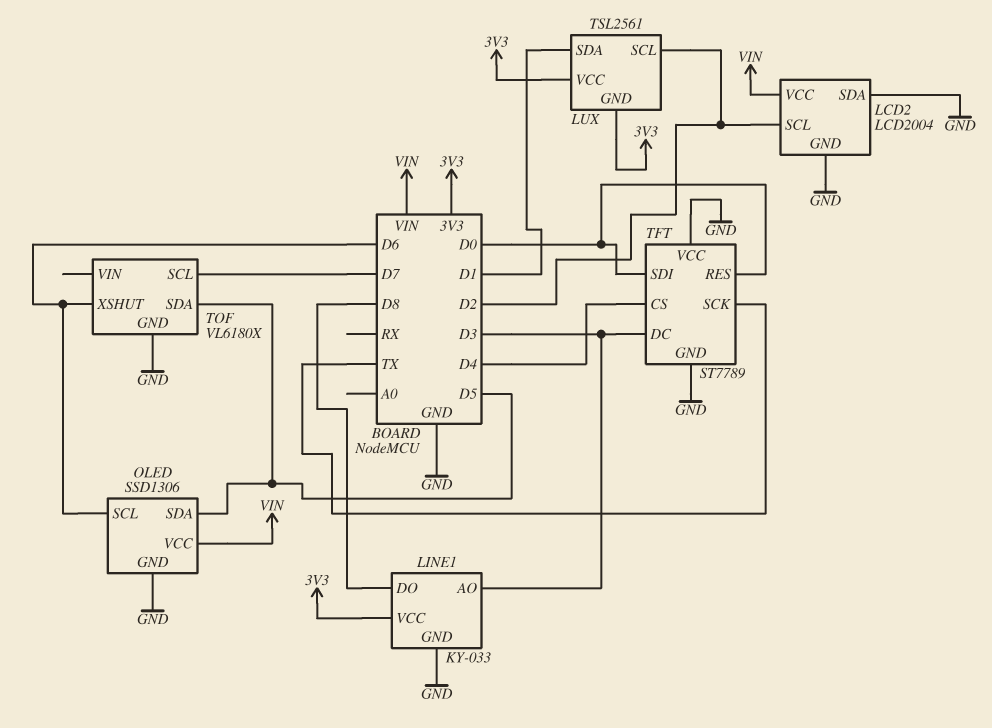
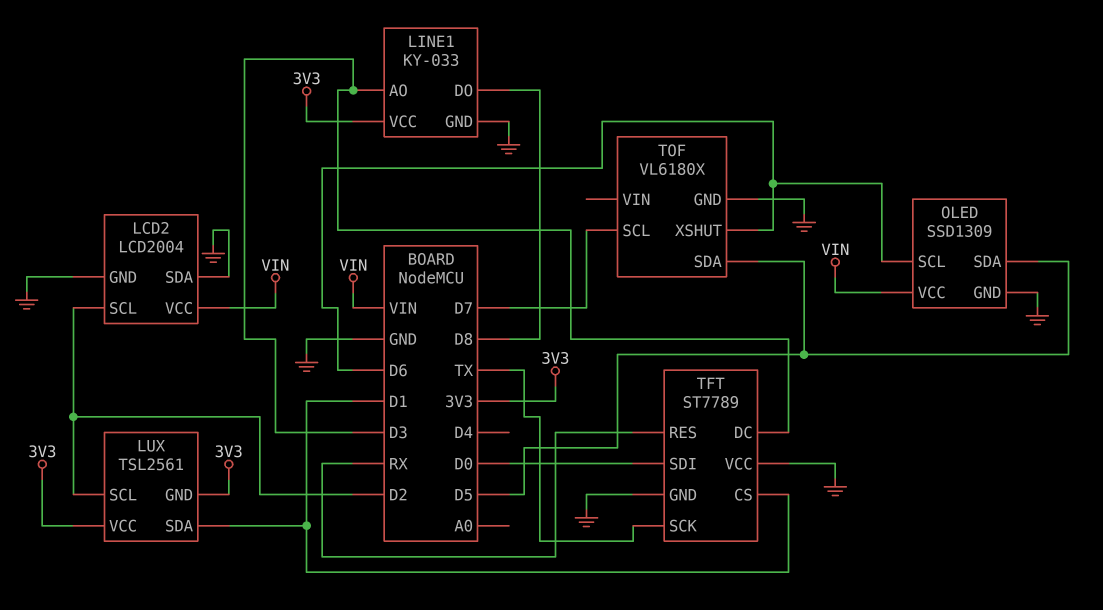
OLED: SSD1306 -> SSD1309
TFT pin CS: D4 -> D1
TFT pin RES: D0 -> RX

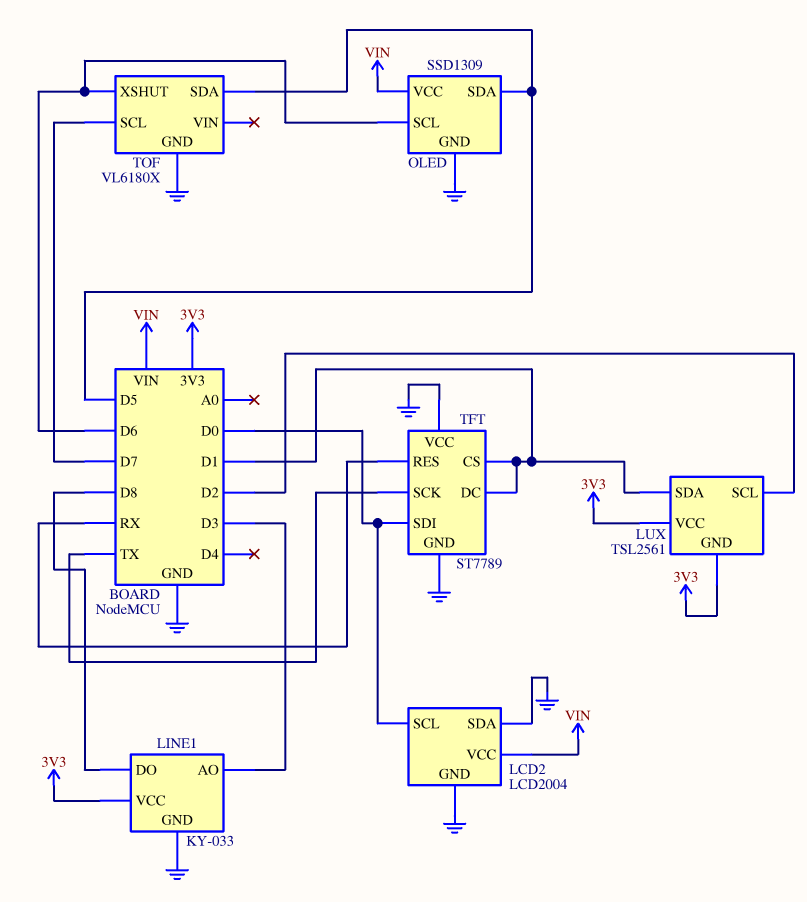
LCD2 pin SCL: D2 -> D0
TFT pin DC: D3 -> D1

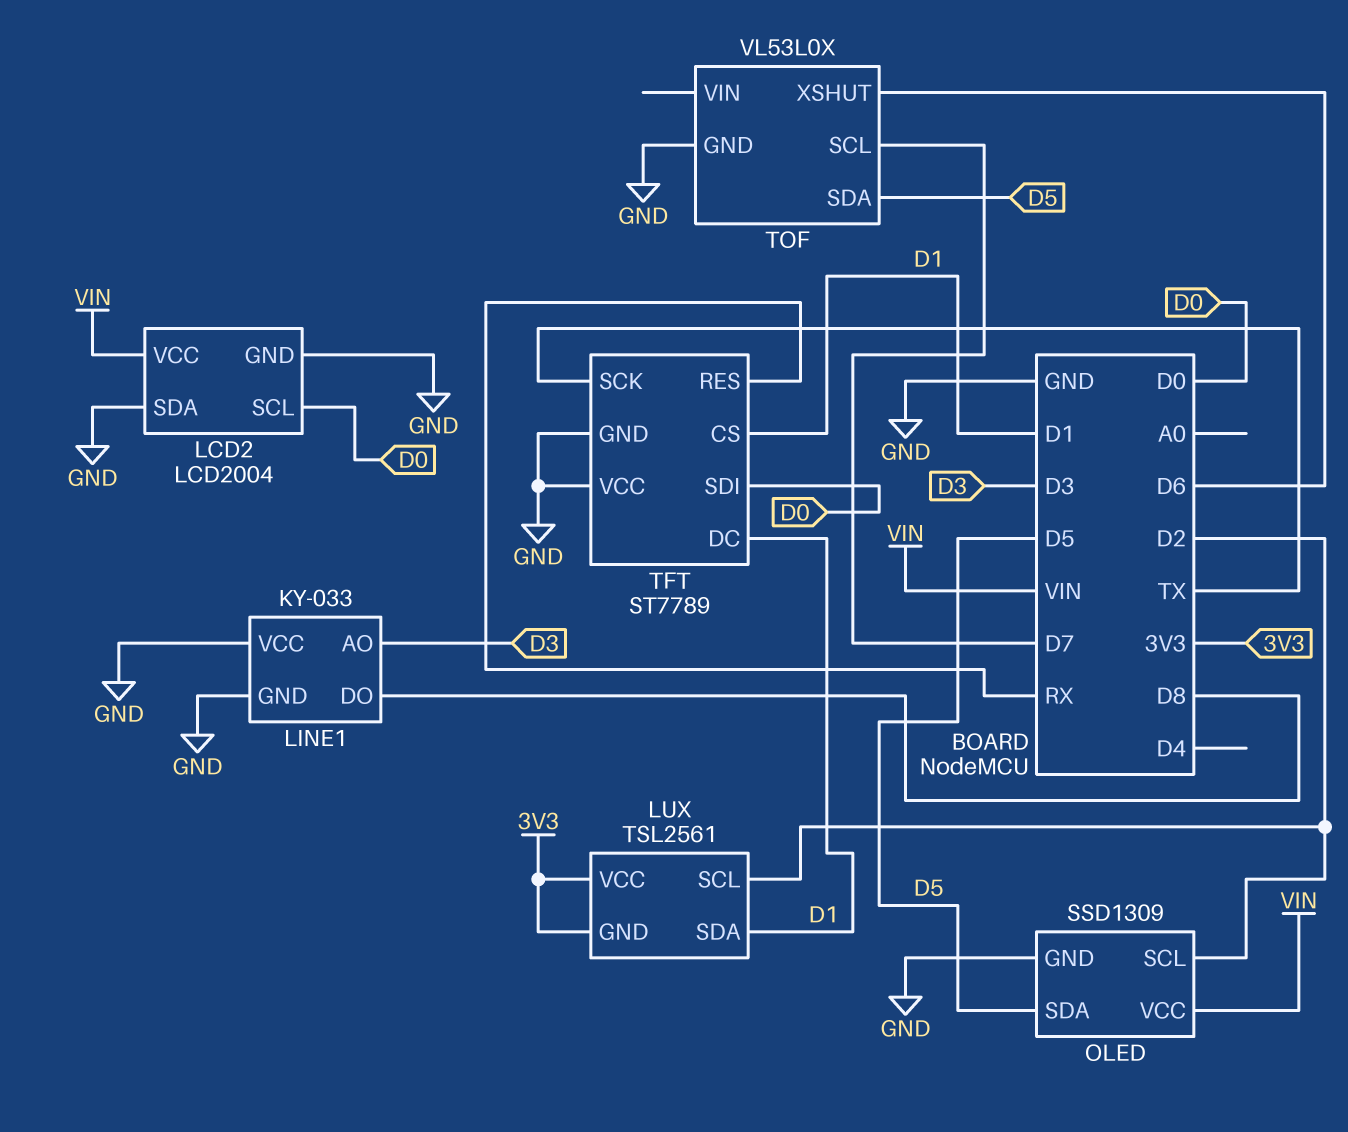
LINE1 pin VCC: 3V3 -> GND
OLED pin SCL: D6 -> D2
TOF: VL6180X -> VL53L0X

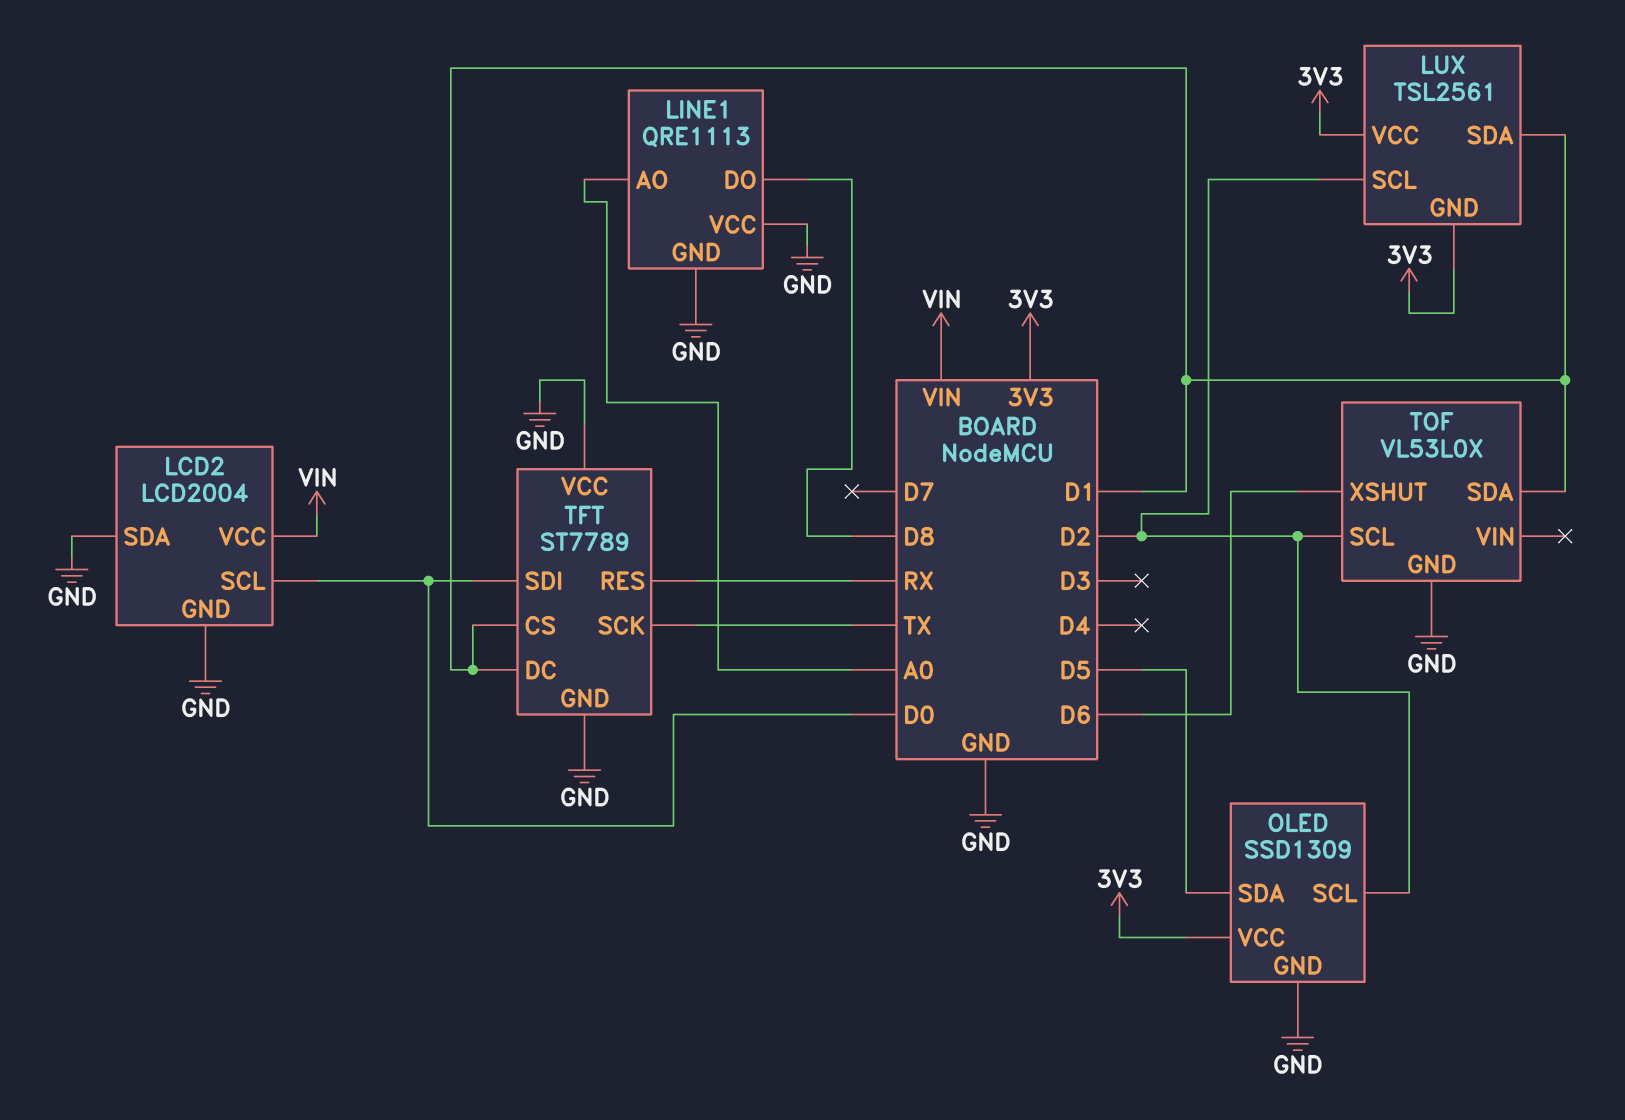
LINE1: KY-033 -> QRE1113
LINE1 pin AO: D3 -> A0
OLED pin VCC: VIN -> 3V3
TOF pin SCL: D7 -> D2
TOF pin SDA: D5 -> D1

